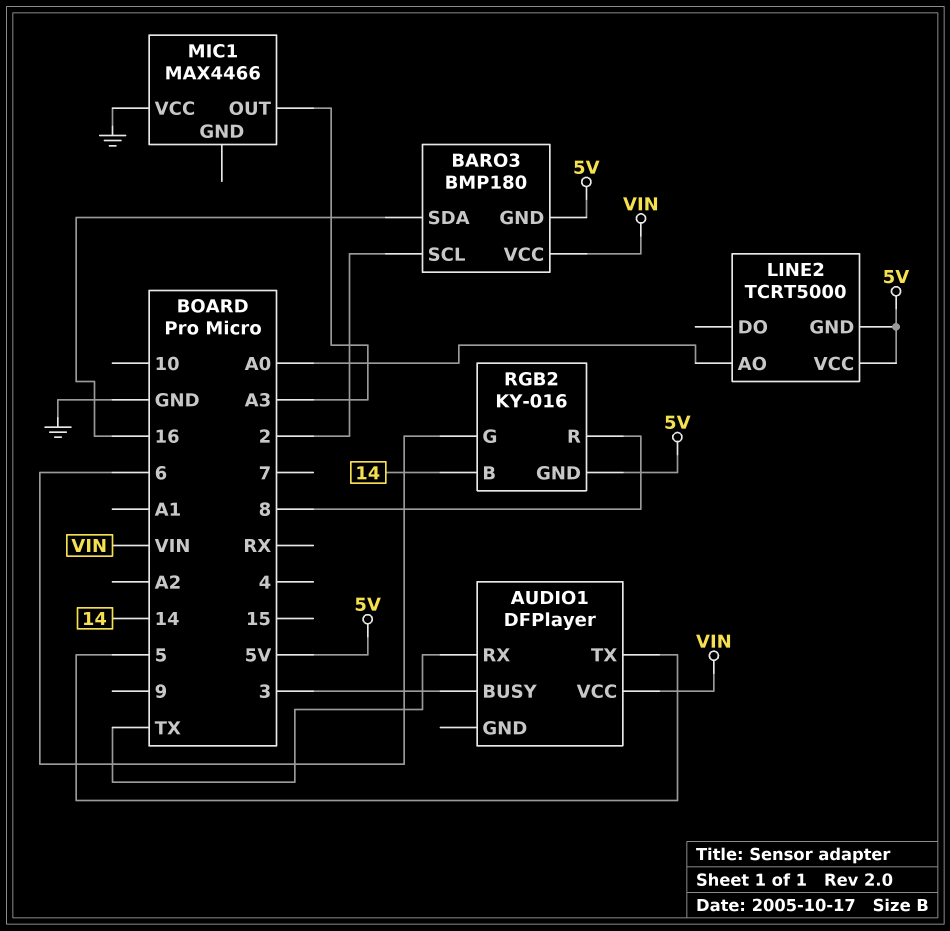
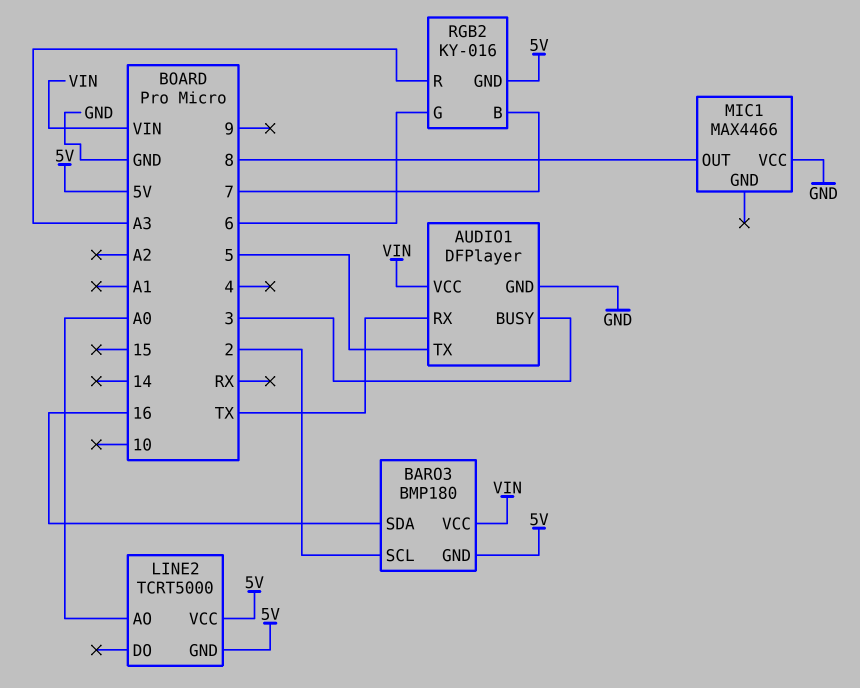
AUDIO1 pin GND: none -> GND
MIC1 pin OUT: A3 -> 8
RGB2 pin B: 14 -> 7
RGB2 pin R: 8 -> A3

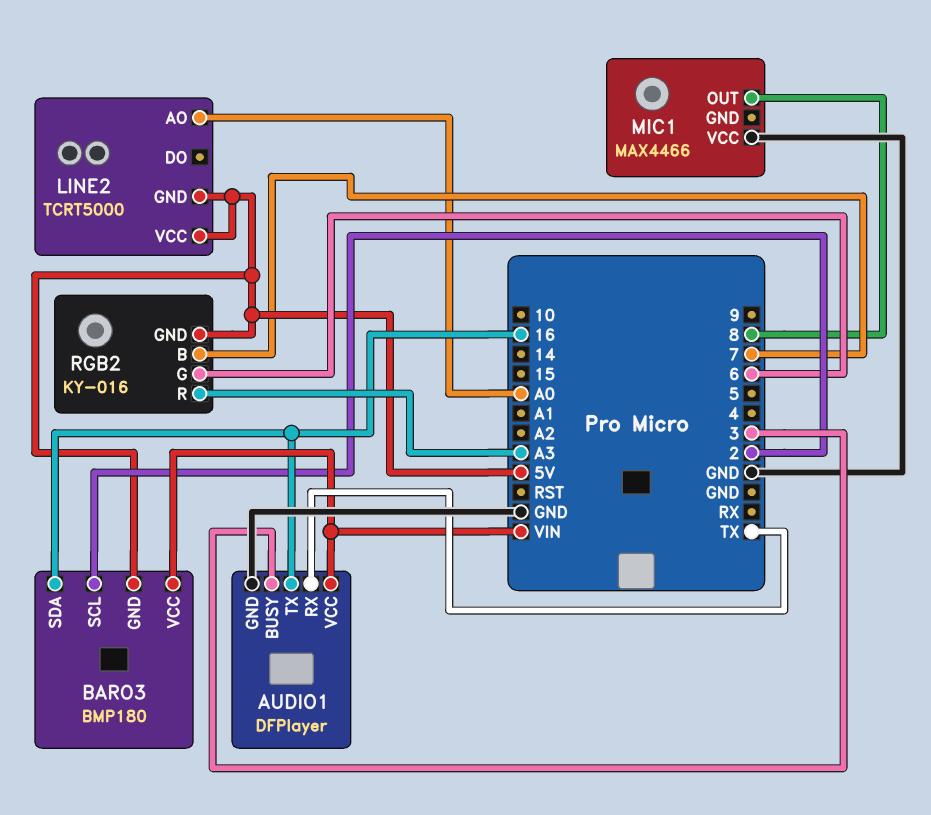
AUDIO1 pin TX: 5 -> 16

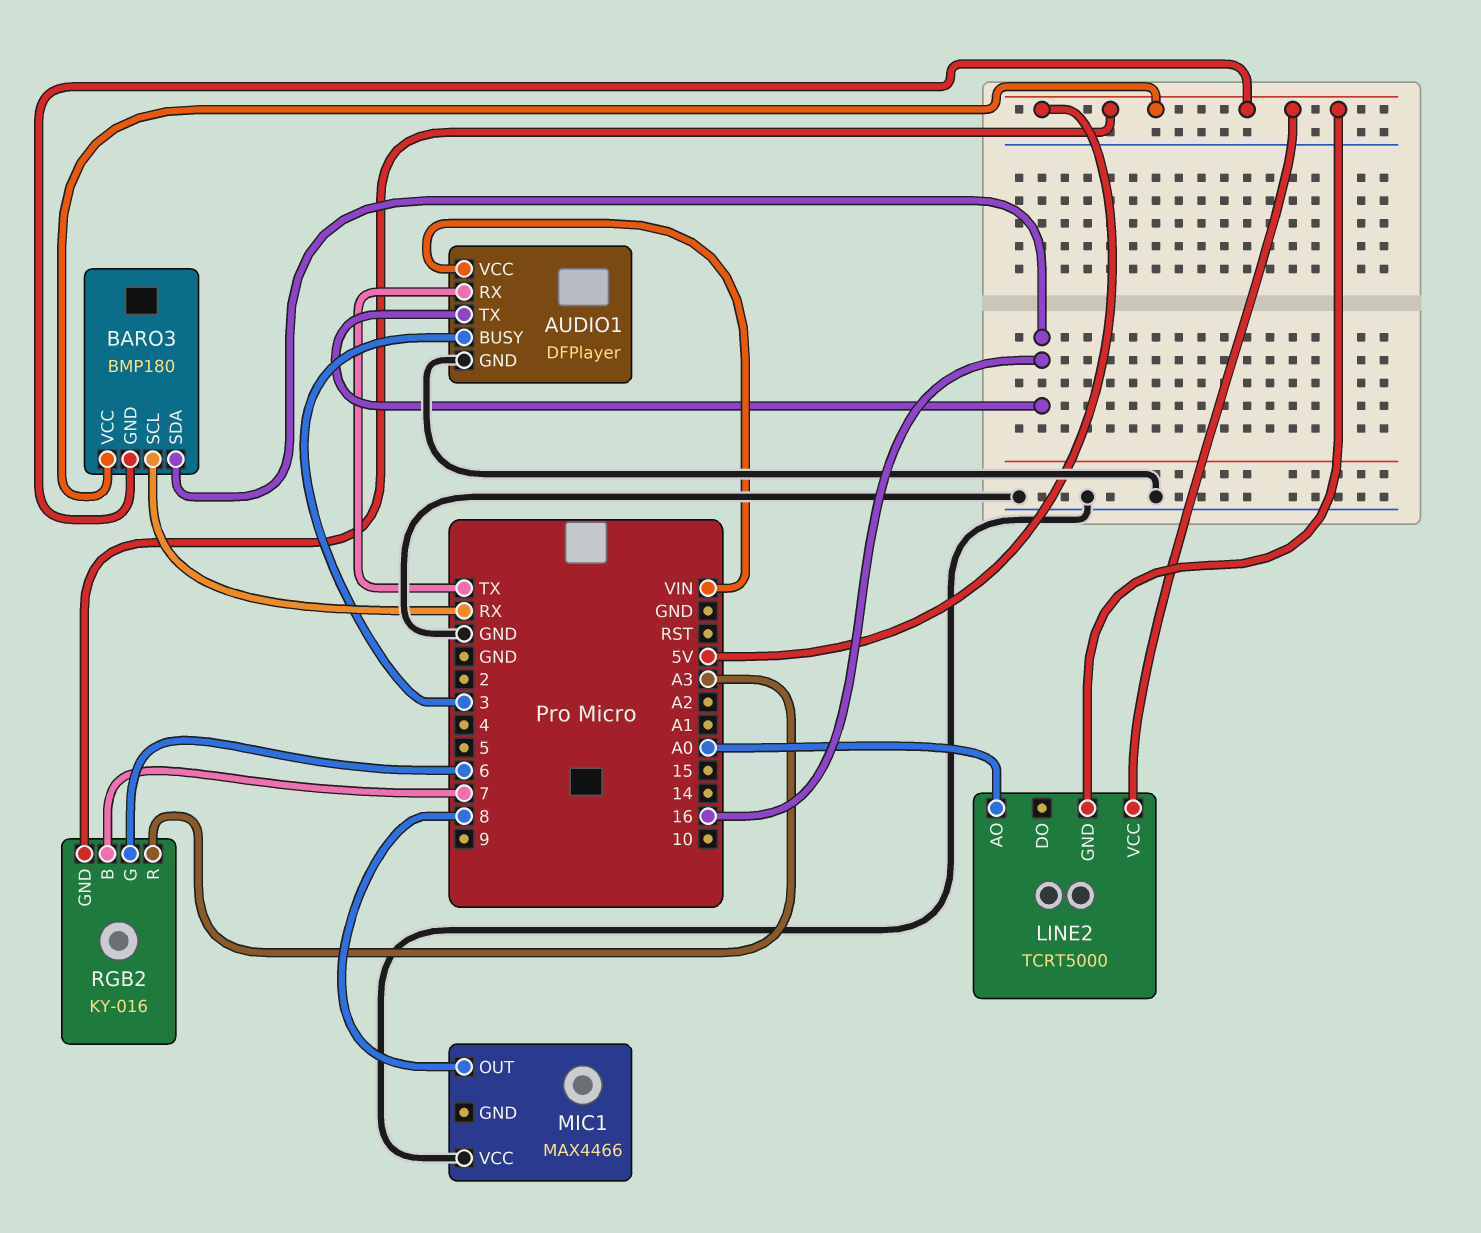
BARO3 pin SCL: 2 -> RX
BARO3 pin VCC: VIN -> 5V

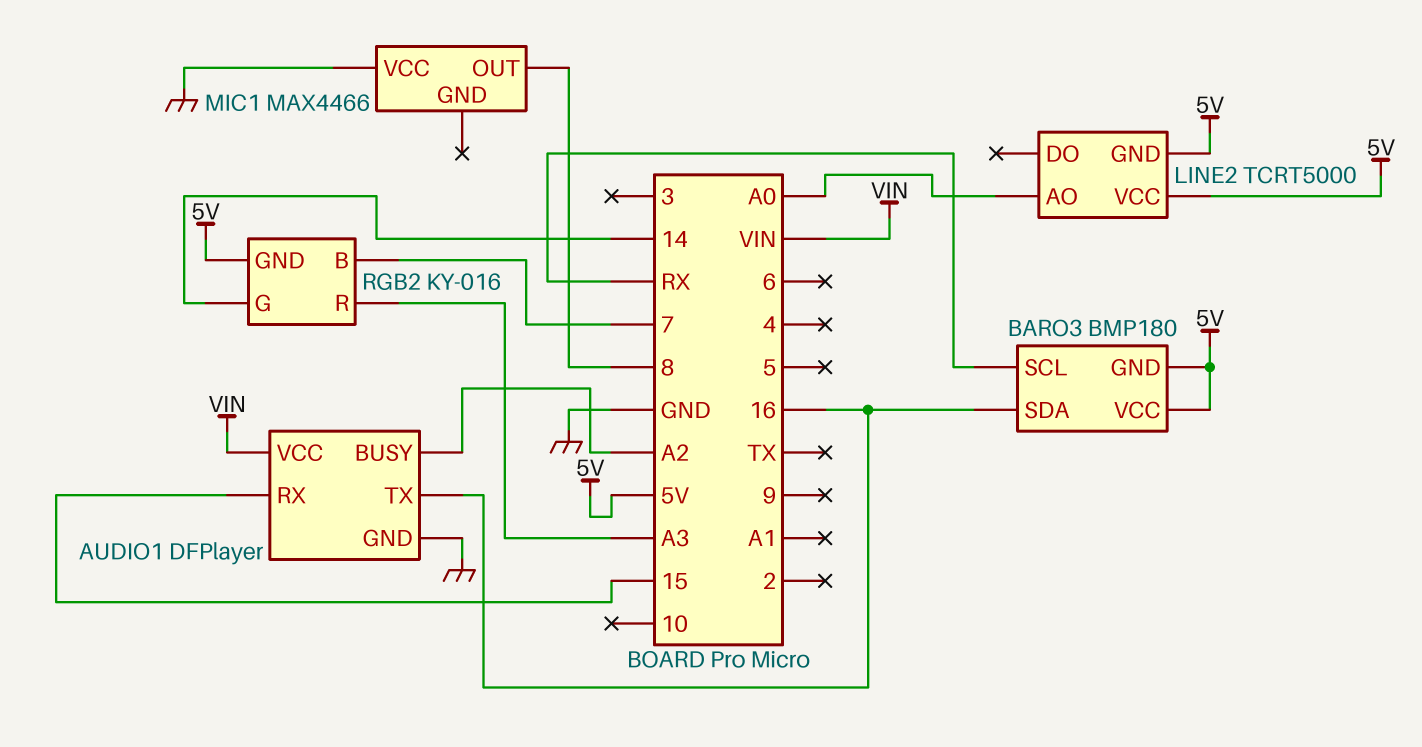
AUDIO1 pin BUSY: 3 -> A2
AUDIO1 pin RX: TX -> 15
RGB2 pin G: 6 -> 14

